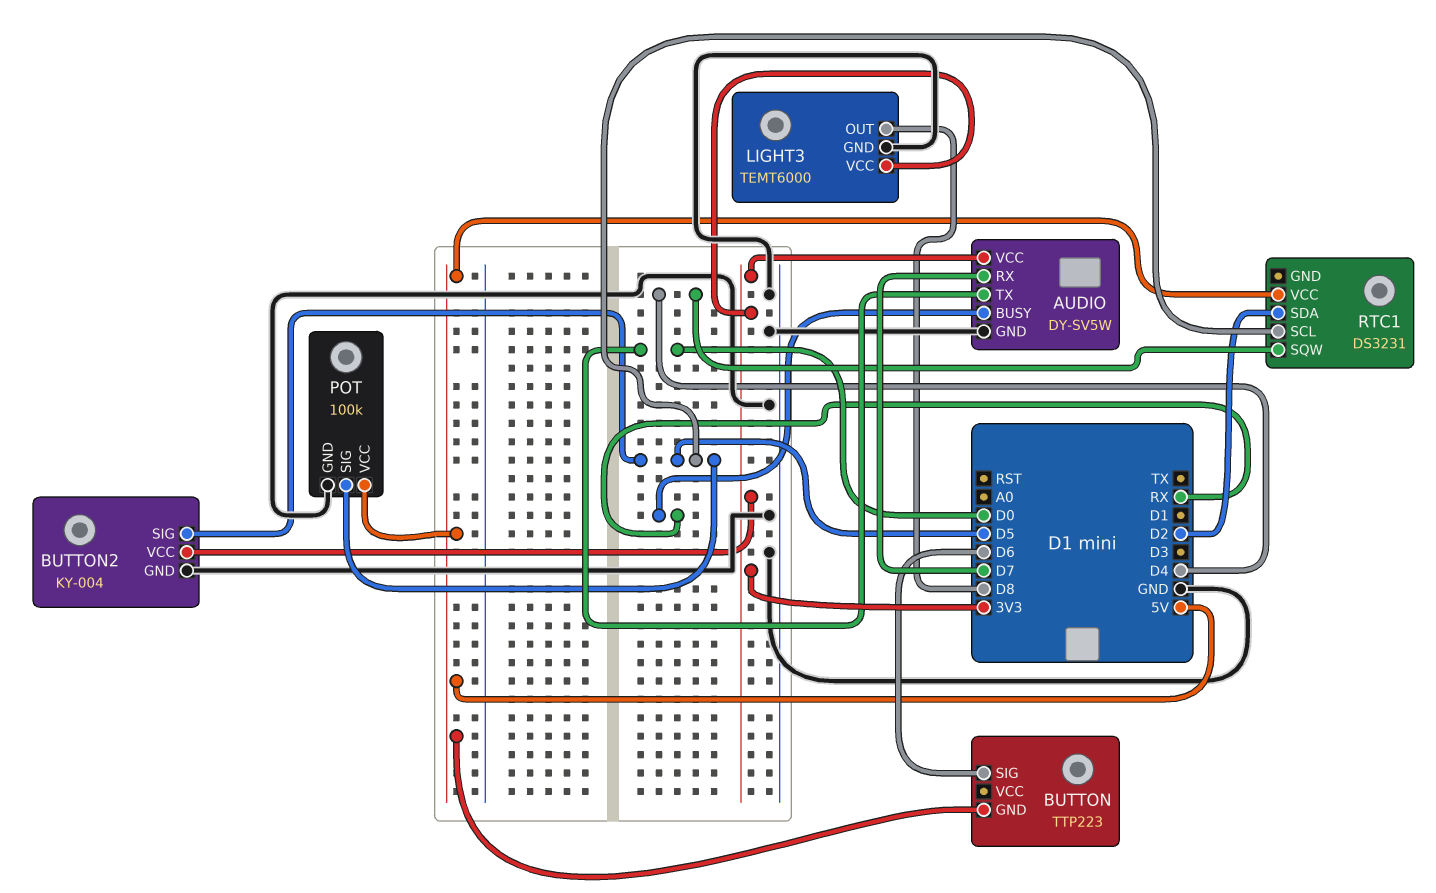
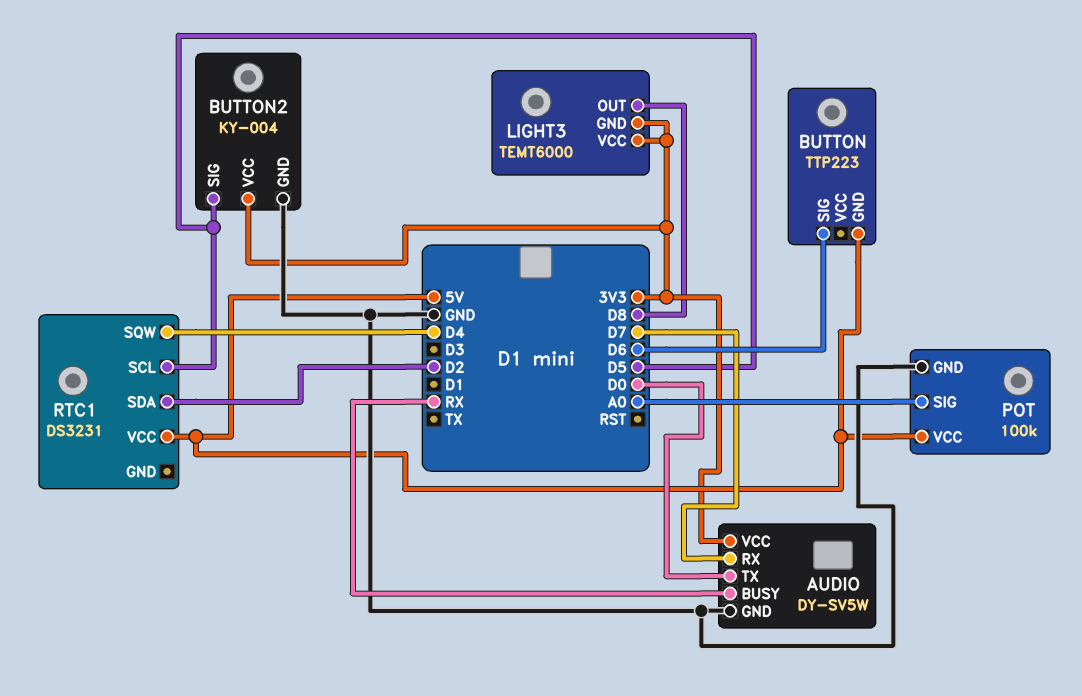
LIGHT3 pin GND: GND -> 3V3
POT pin SIG: D5 -> A0

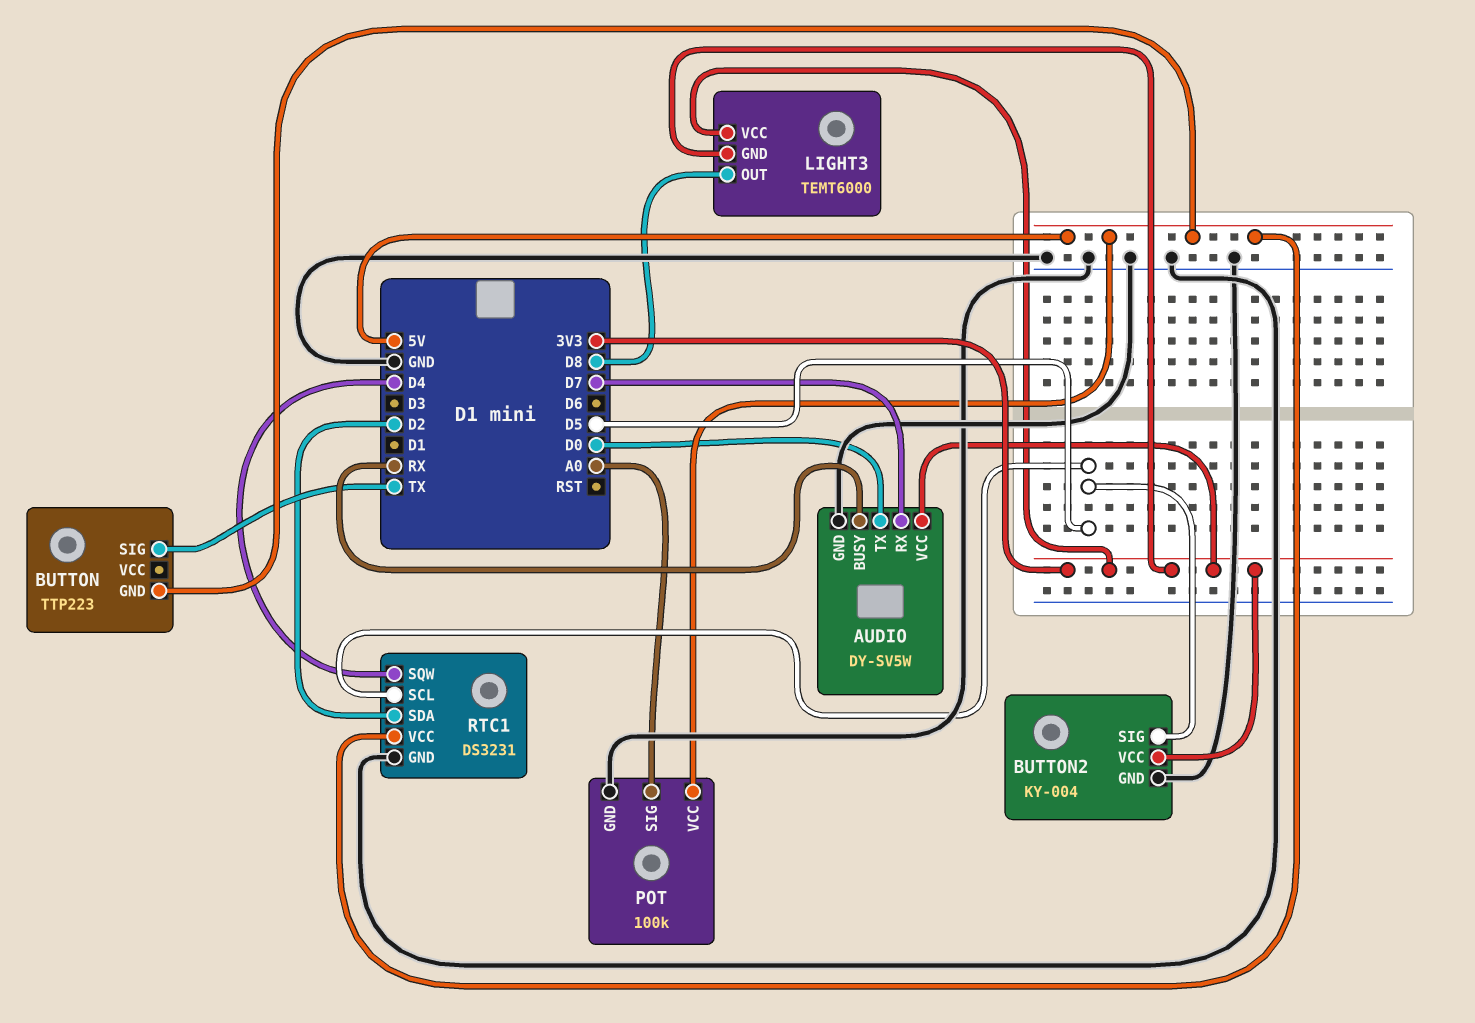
BUTTON pin SIG: D6 -> TX
RTC1 pin GND: none -> GND

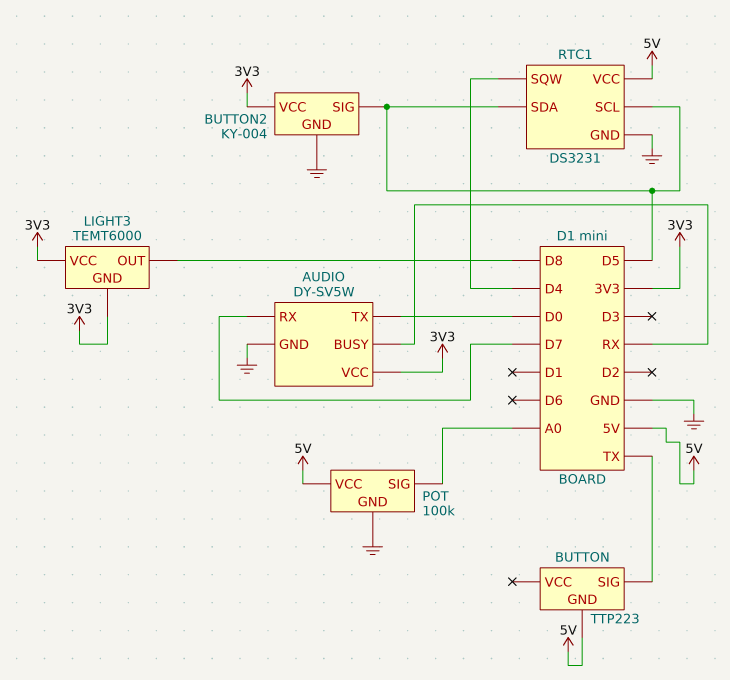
RTC1 pin SDA: D2 -> D5

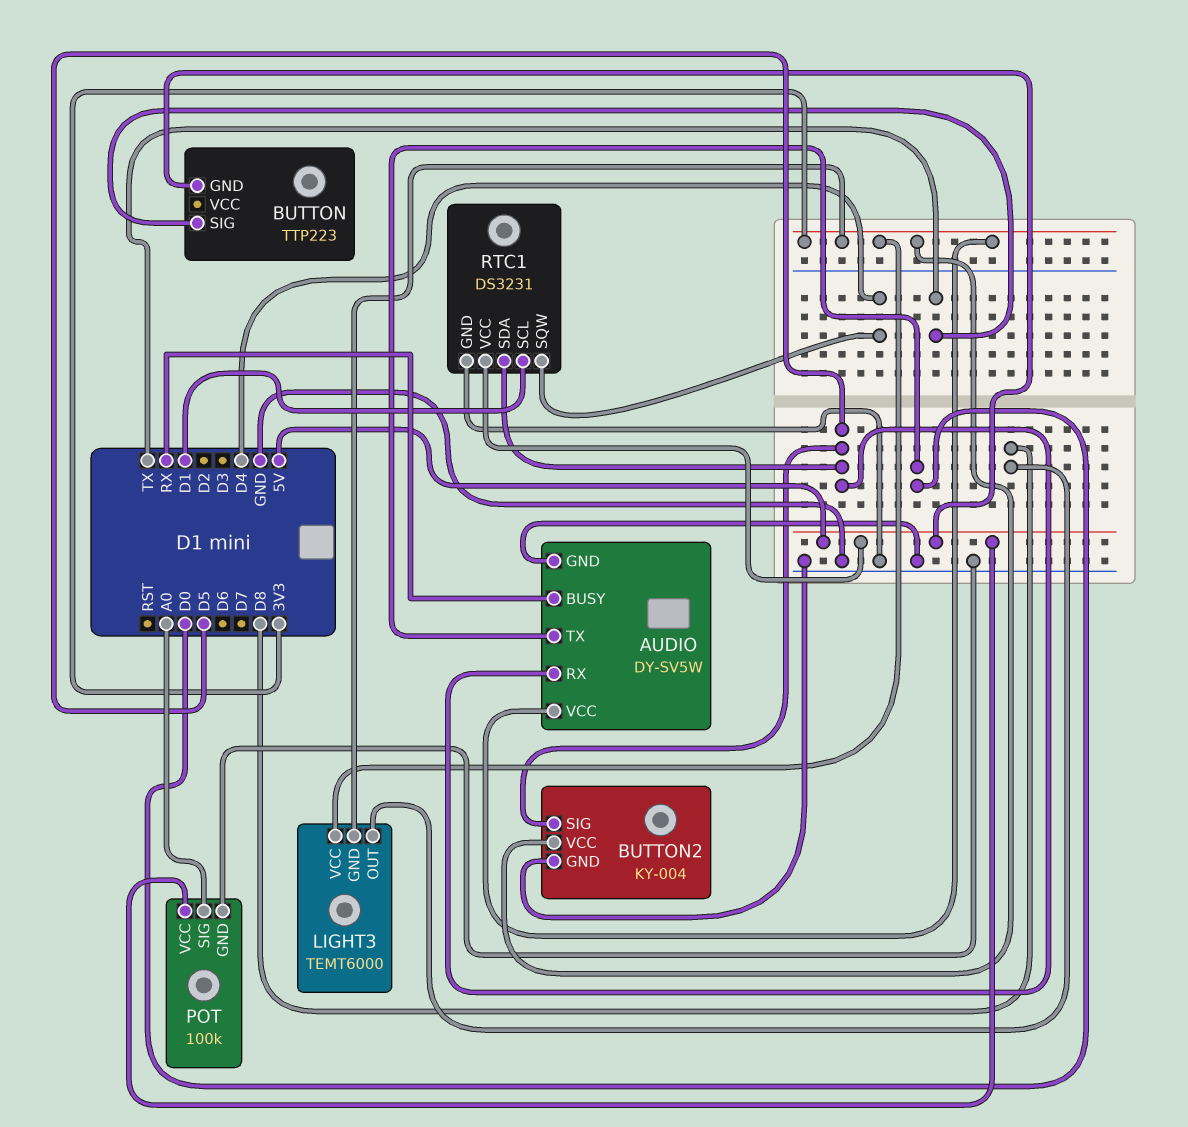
AUDIO pin RX: D7 -> D5
RTC1 pin SCL: D5 -> D1

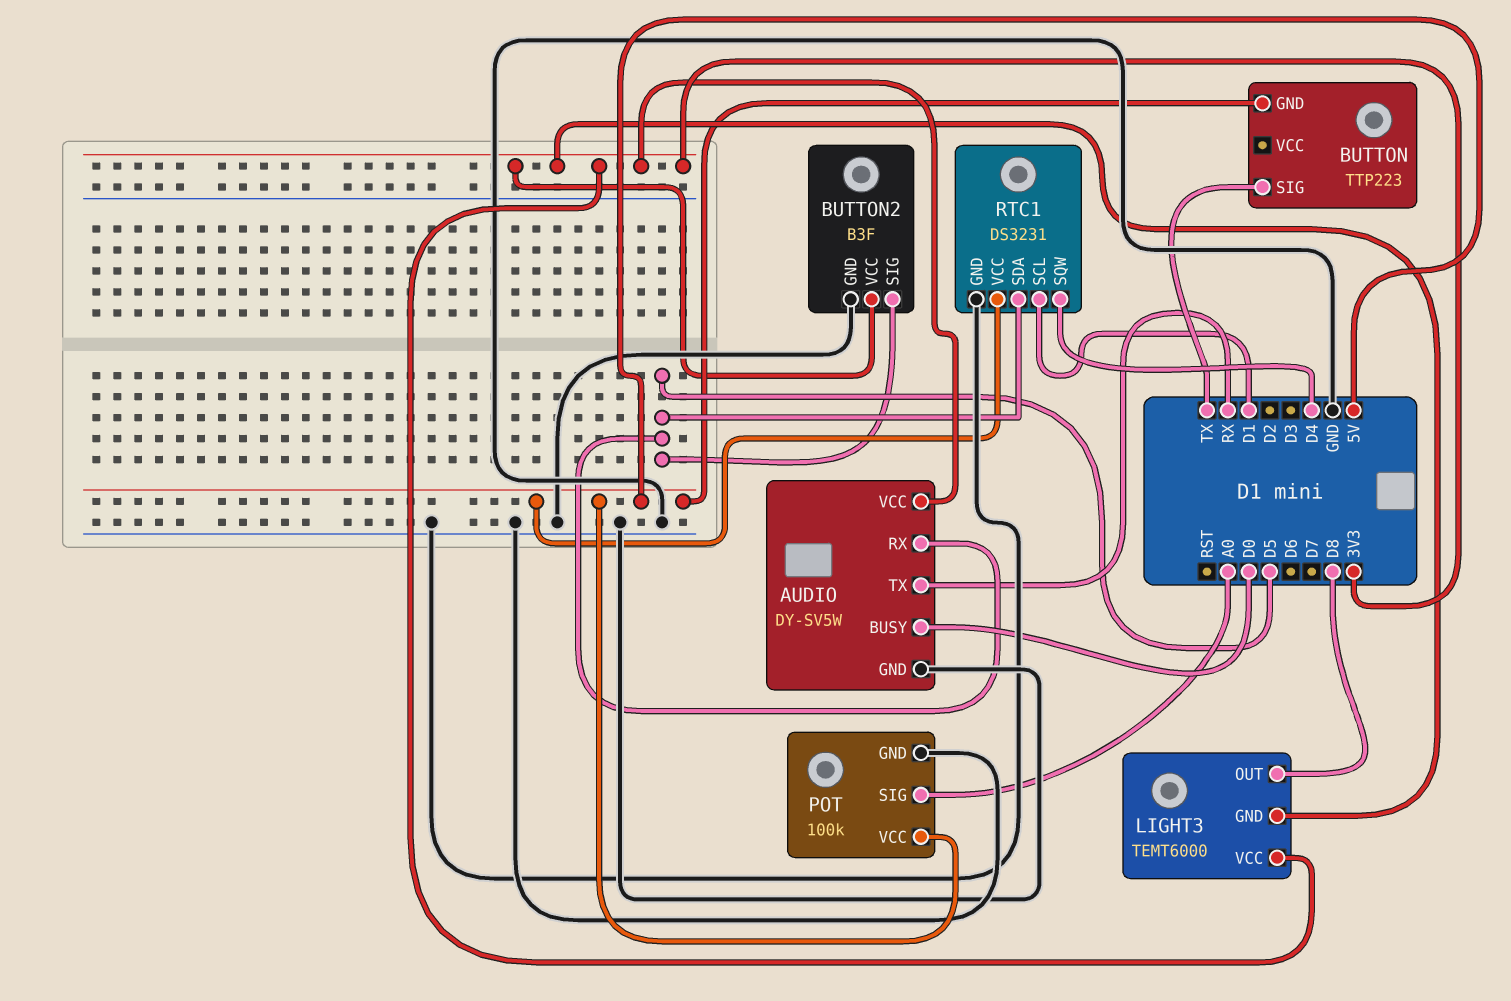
AUDIO pin BUSY: RX -> D0
AUDIO pin TX: D0 -> RX
BUTTON2: KY-004 -> B3F

